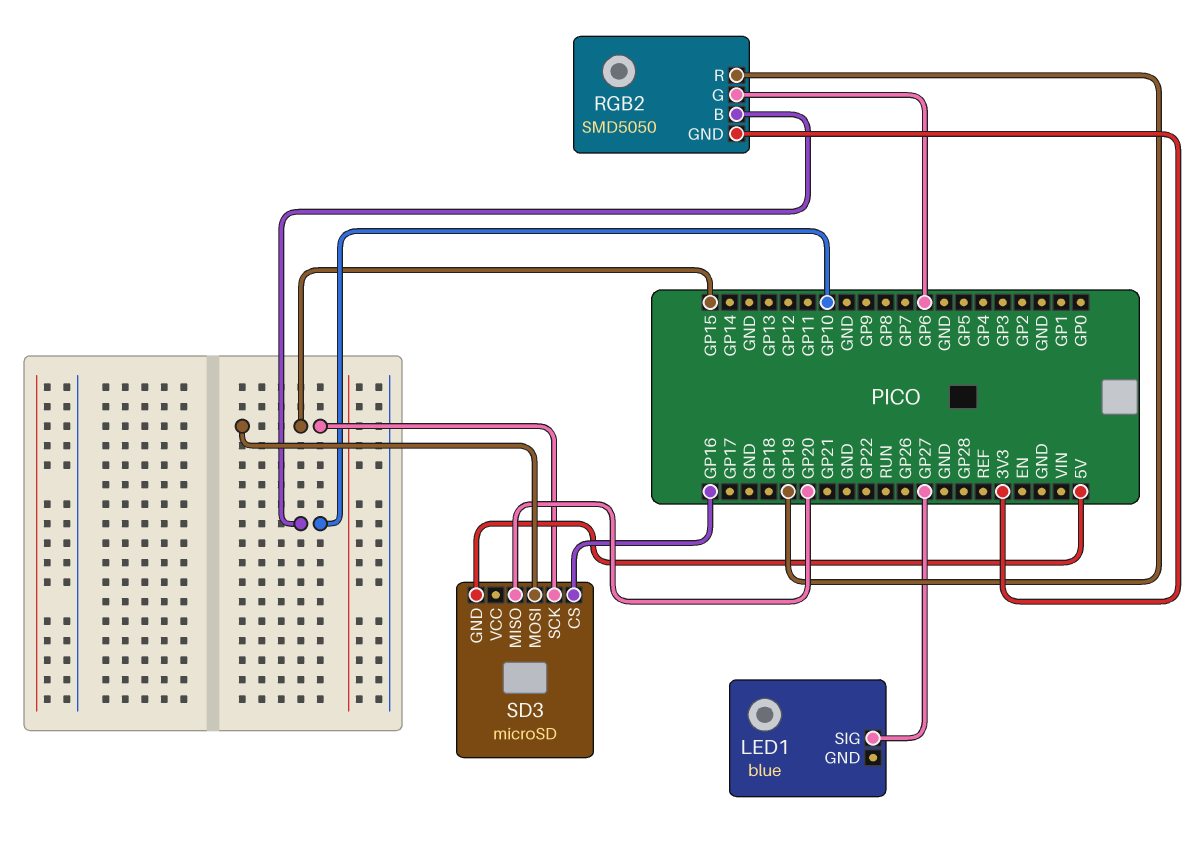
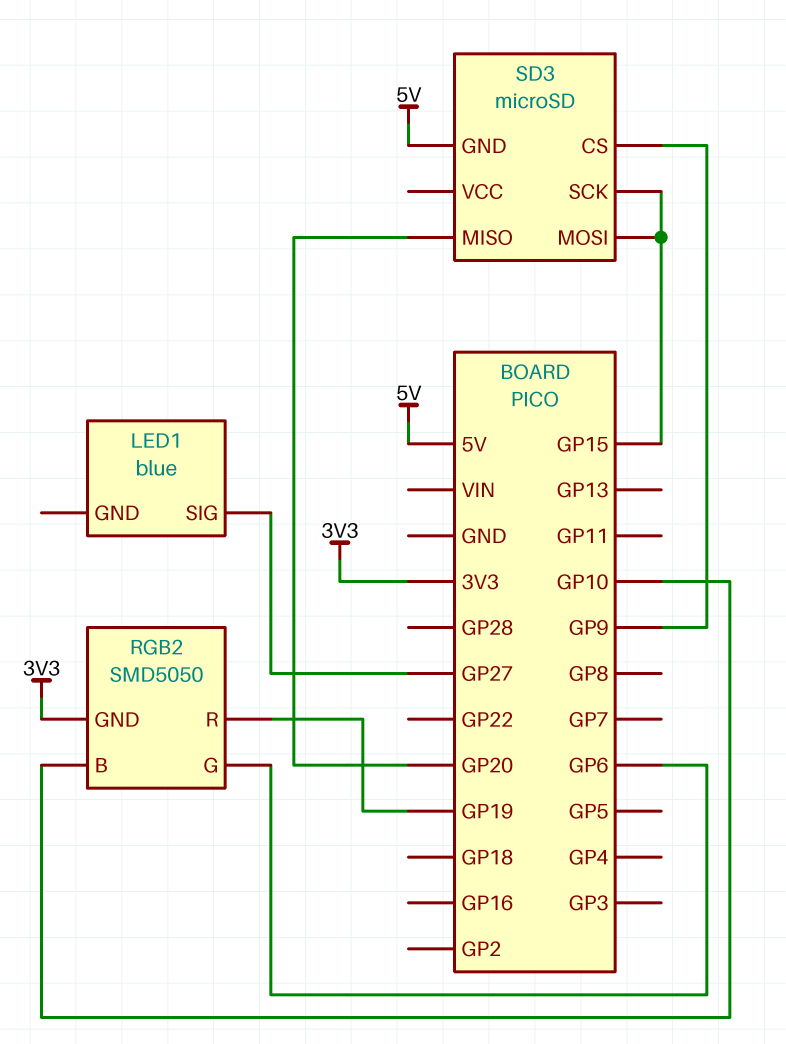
SD3 pin CS: GP16 -> GP9

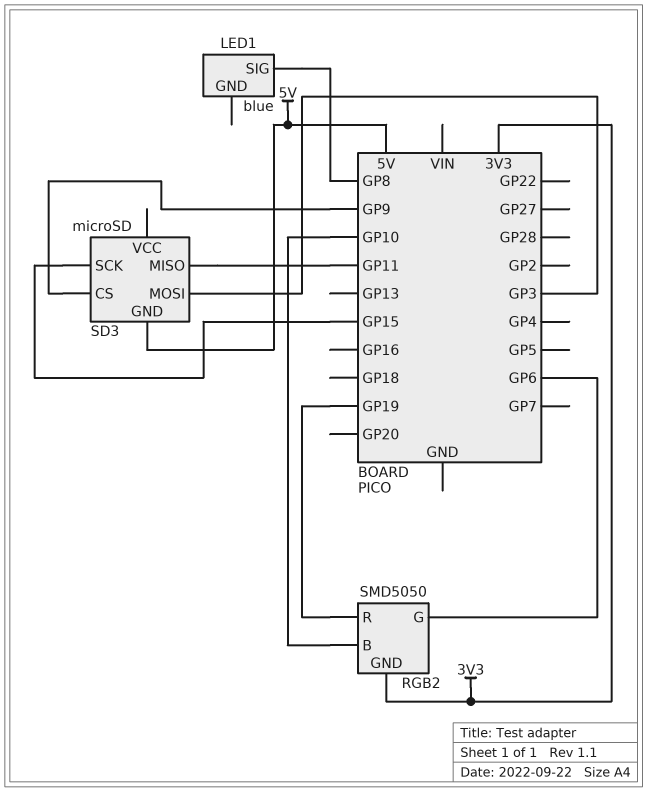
LED1 pin SIG: GP27 -> GP8
SD3 pin MISO: GP20 -> GP11
SD3 pin MOSI: GP15 -> GP3

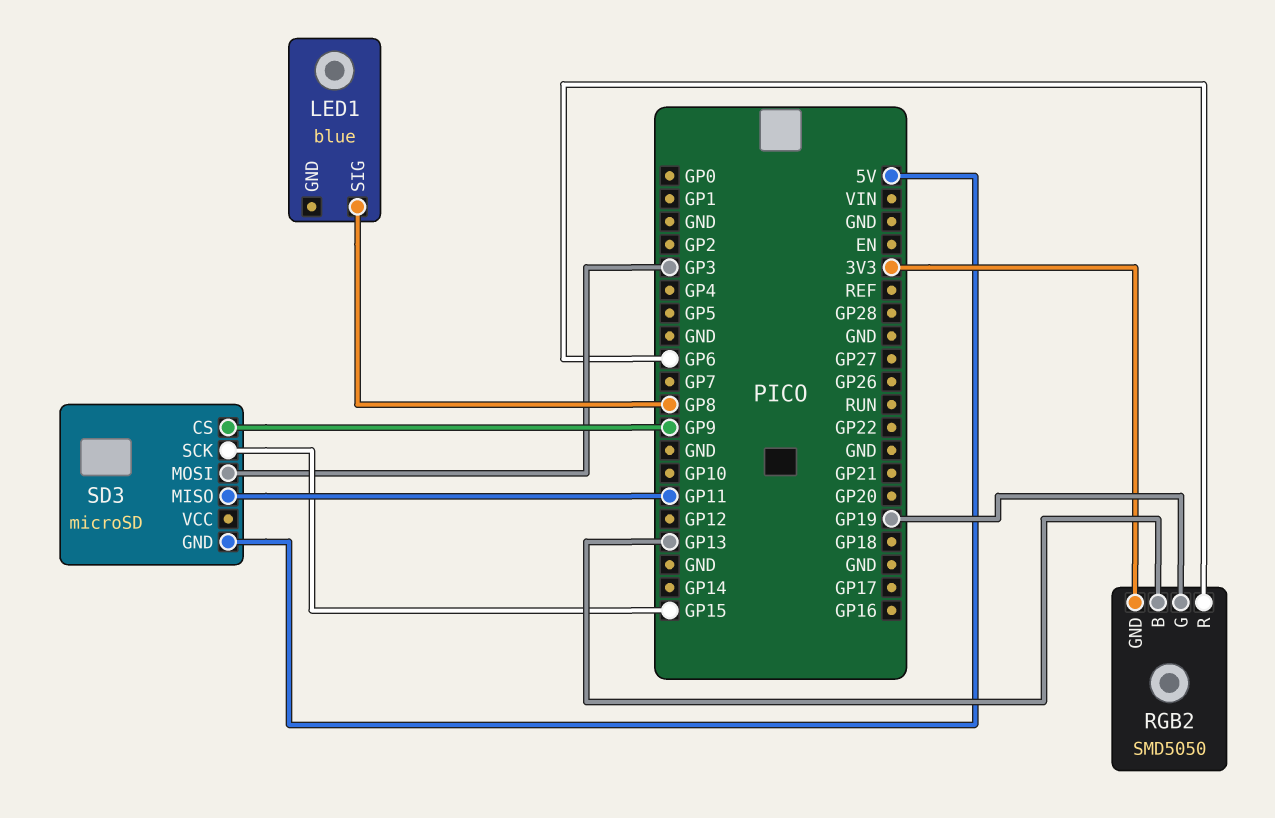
RGB2 pin B: GP10 -> GP13
RGB2 pin G: GP6 -> GP19
RGB2 pin R: GP19 -> GP6

